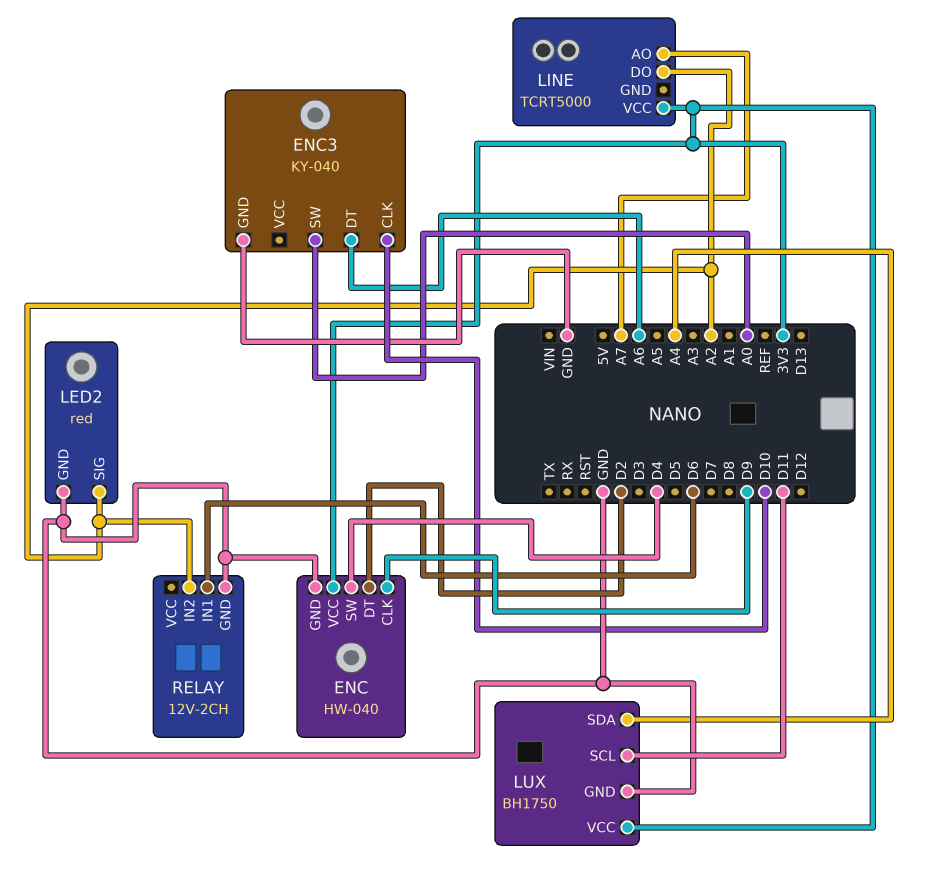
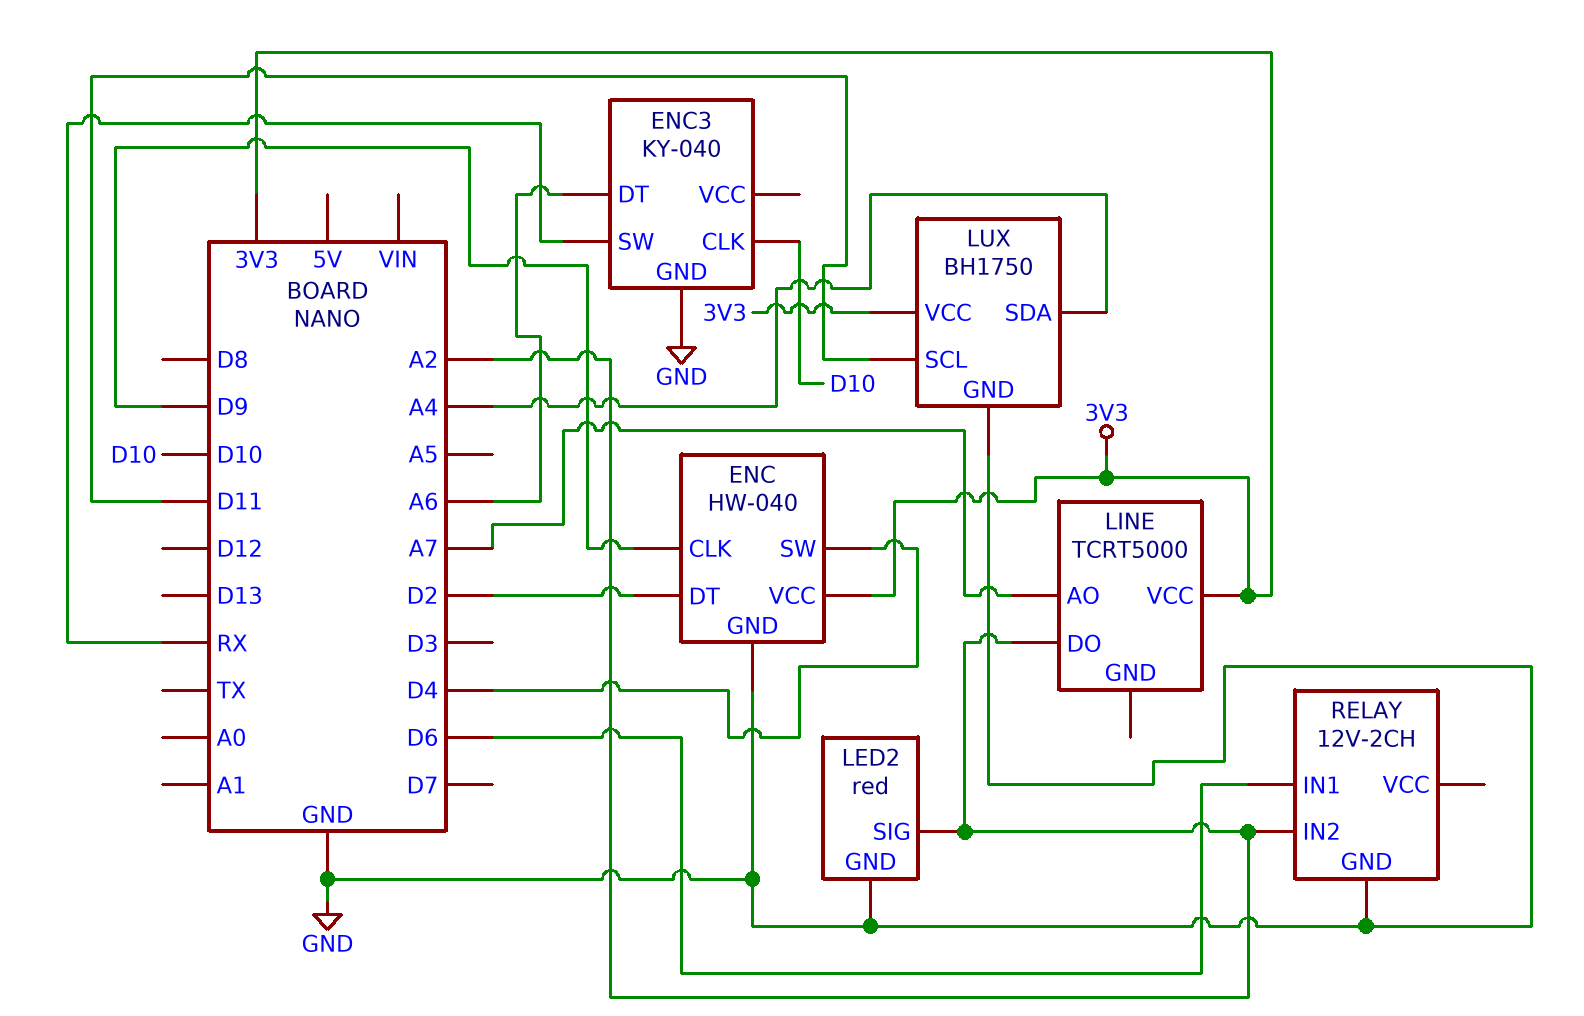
ENC3 pin SW: A0 -> RX

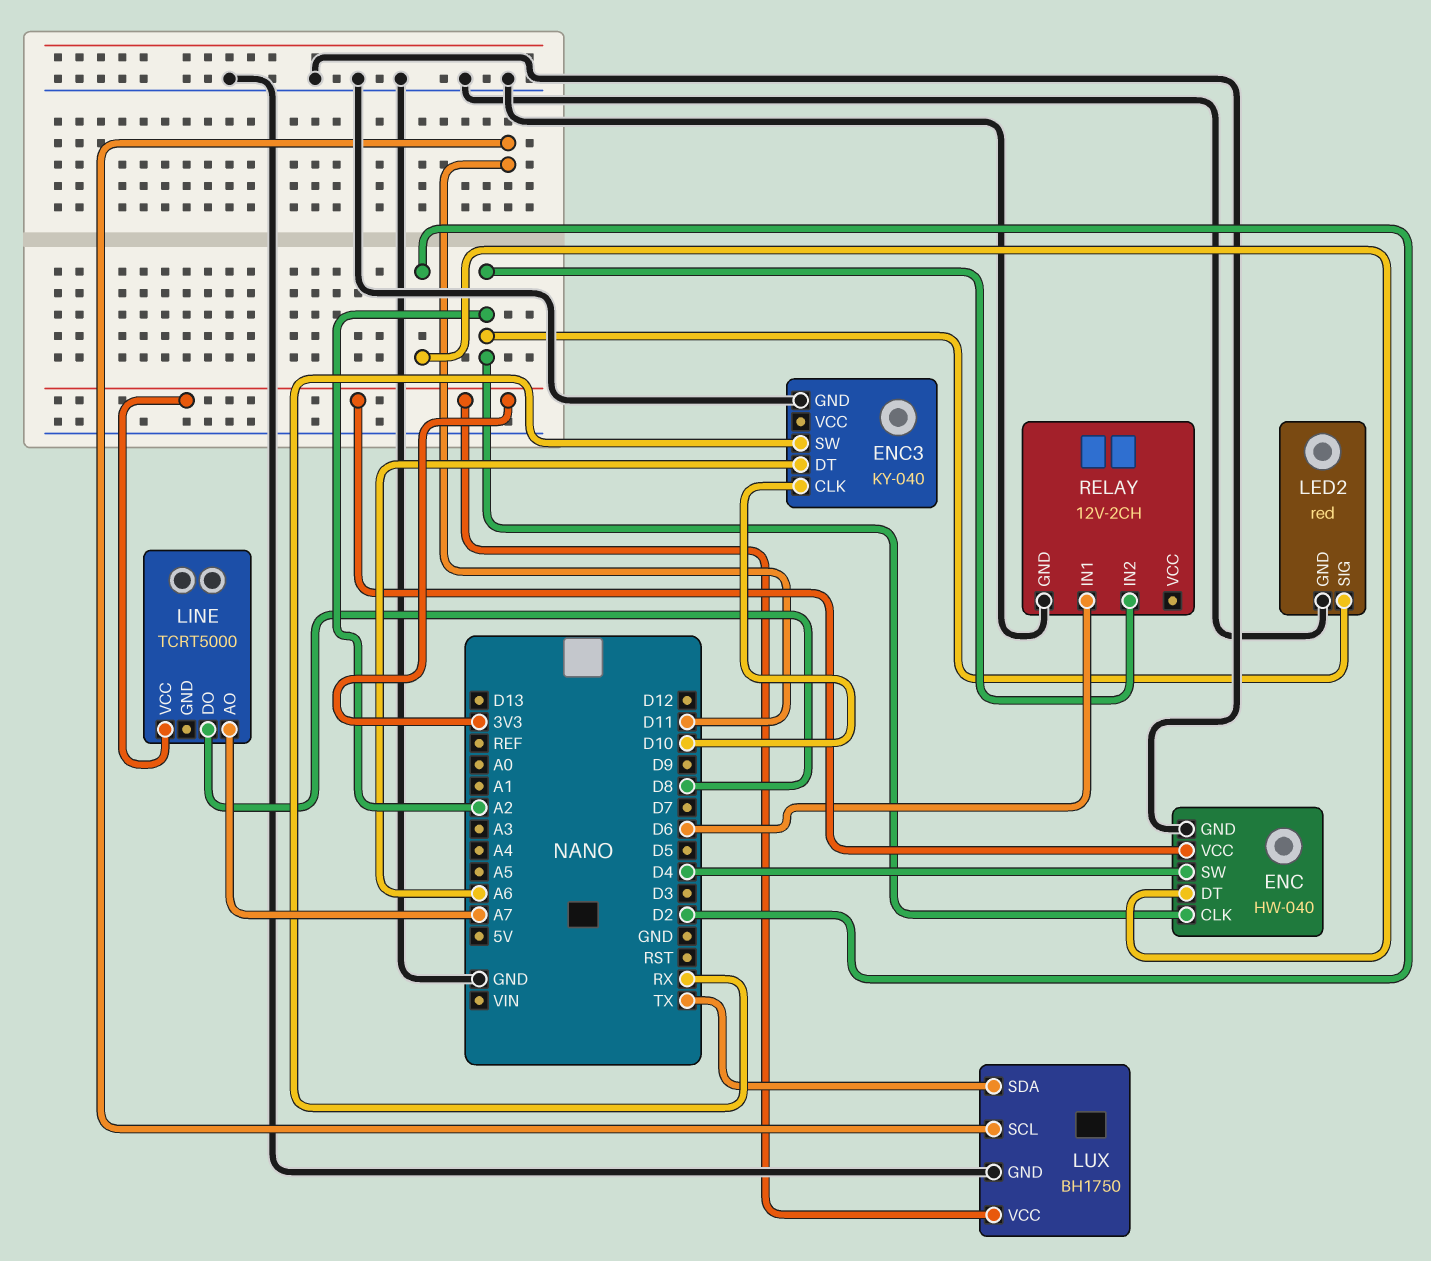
ENC pin CLK: D9 -> A2
LINE pin DO: A2 -> D8
LUX pin SDA: A4 -> TX

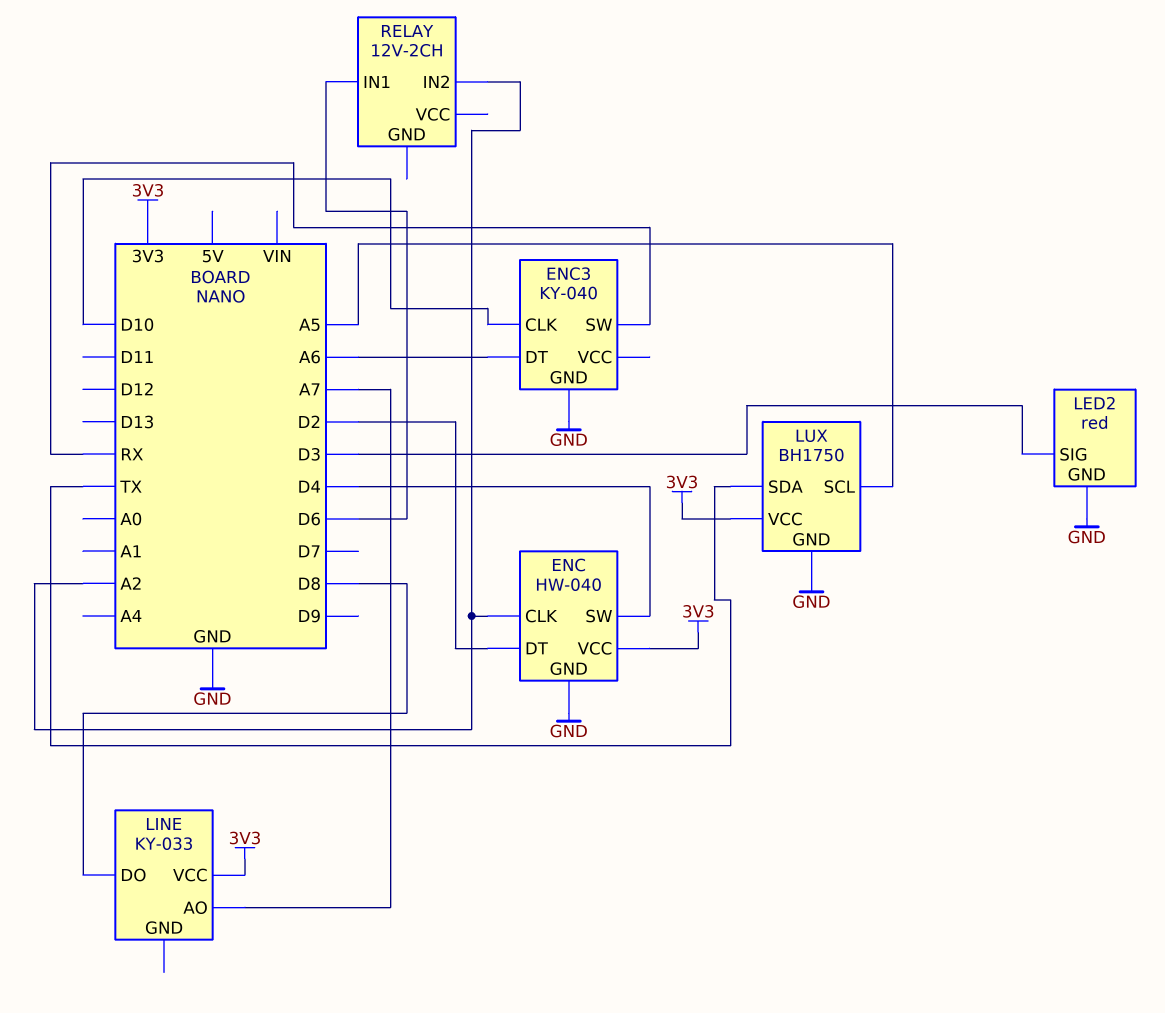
LED2 pin SIG: A2 -> D3
LINE: TCRT5000 -> KY-033
LUX pin SCL: D11 -> A5
RELAY pin GND: GND -> none

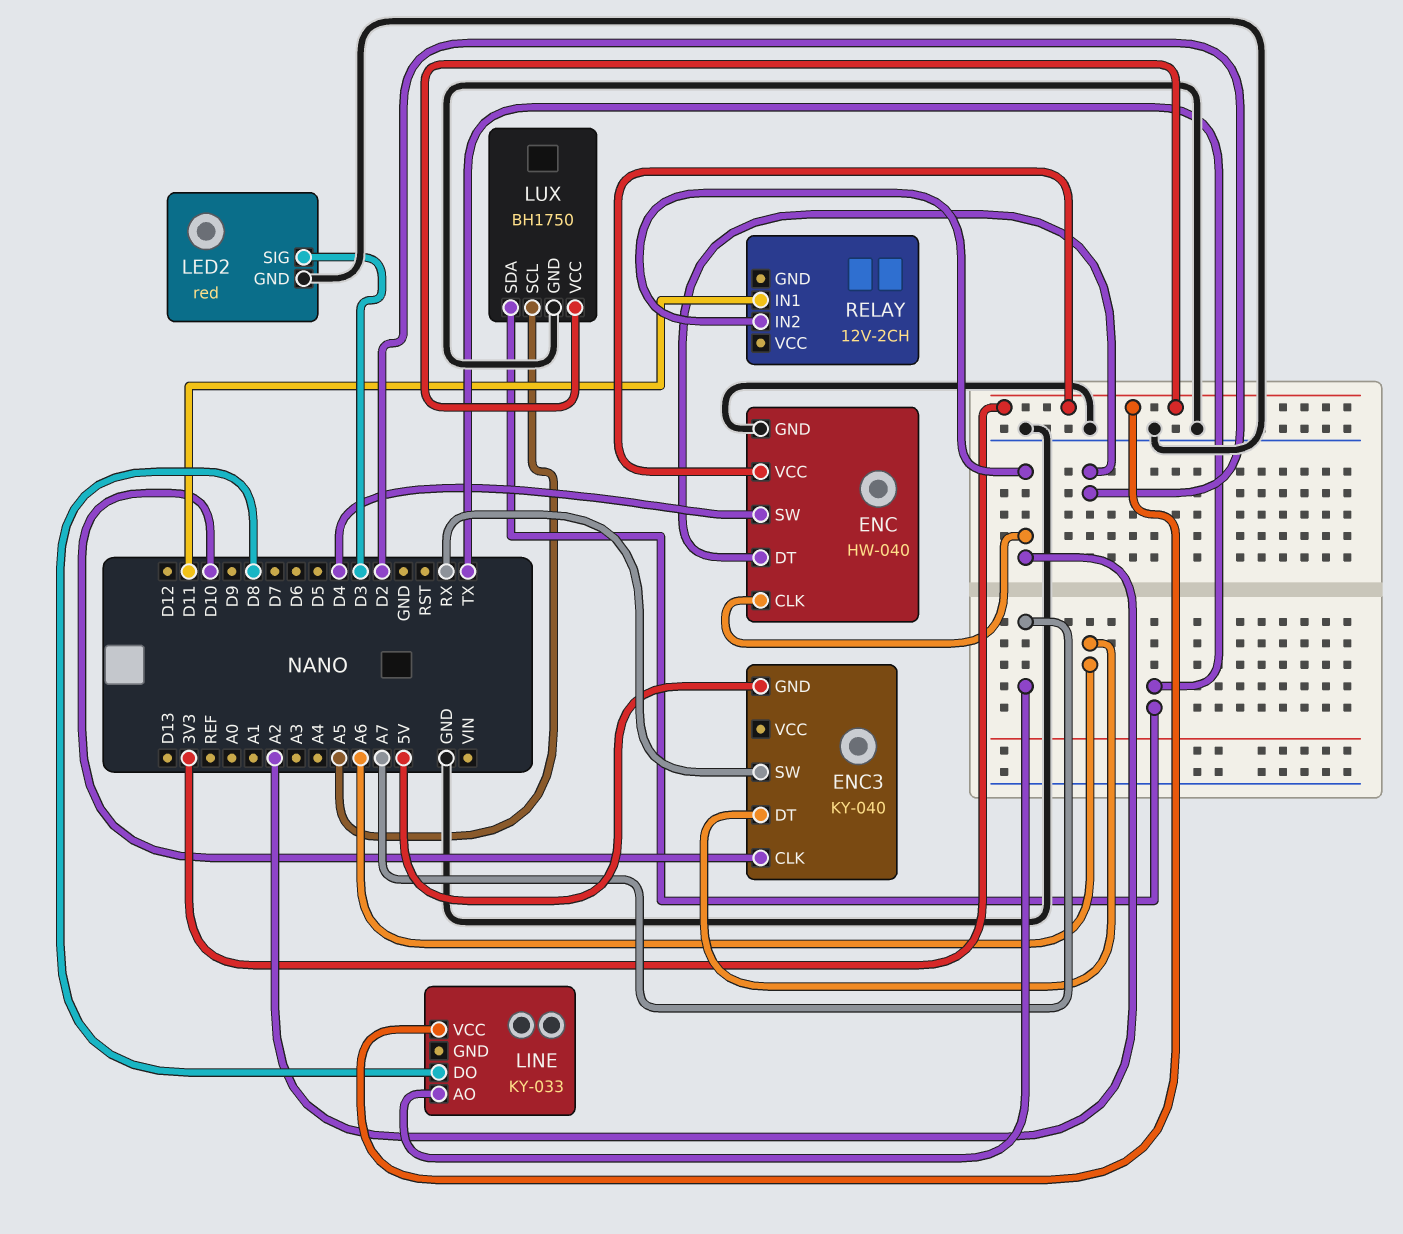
ENC3 pin GND: GND -> 5V
RELAY pin IN1: D6 -> D11

